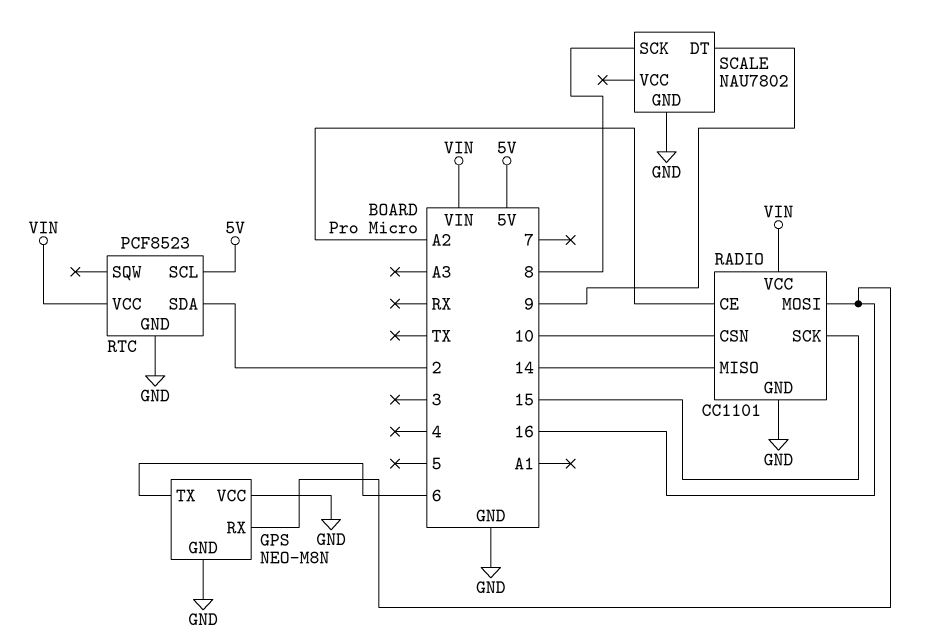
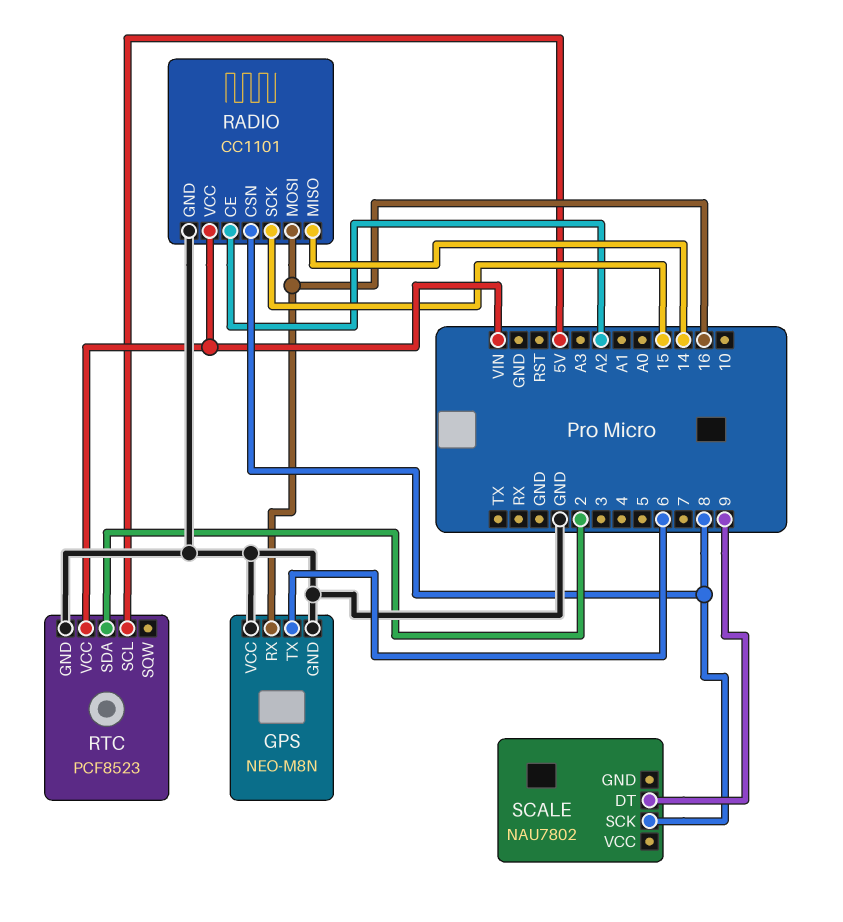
RADIO pin CSN: 10 -> 8
SCALE pin GND: GND -> none

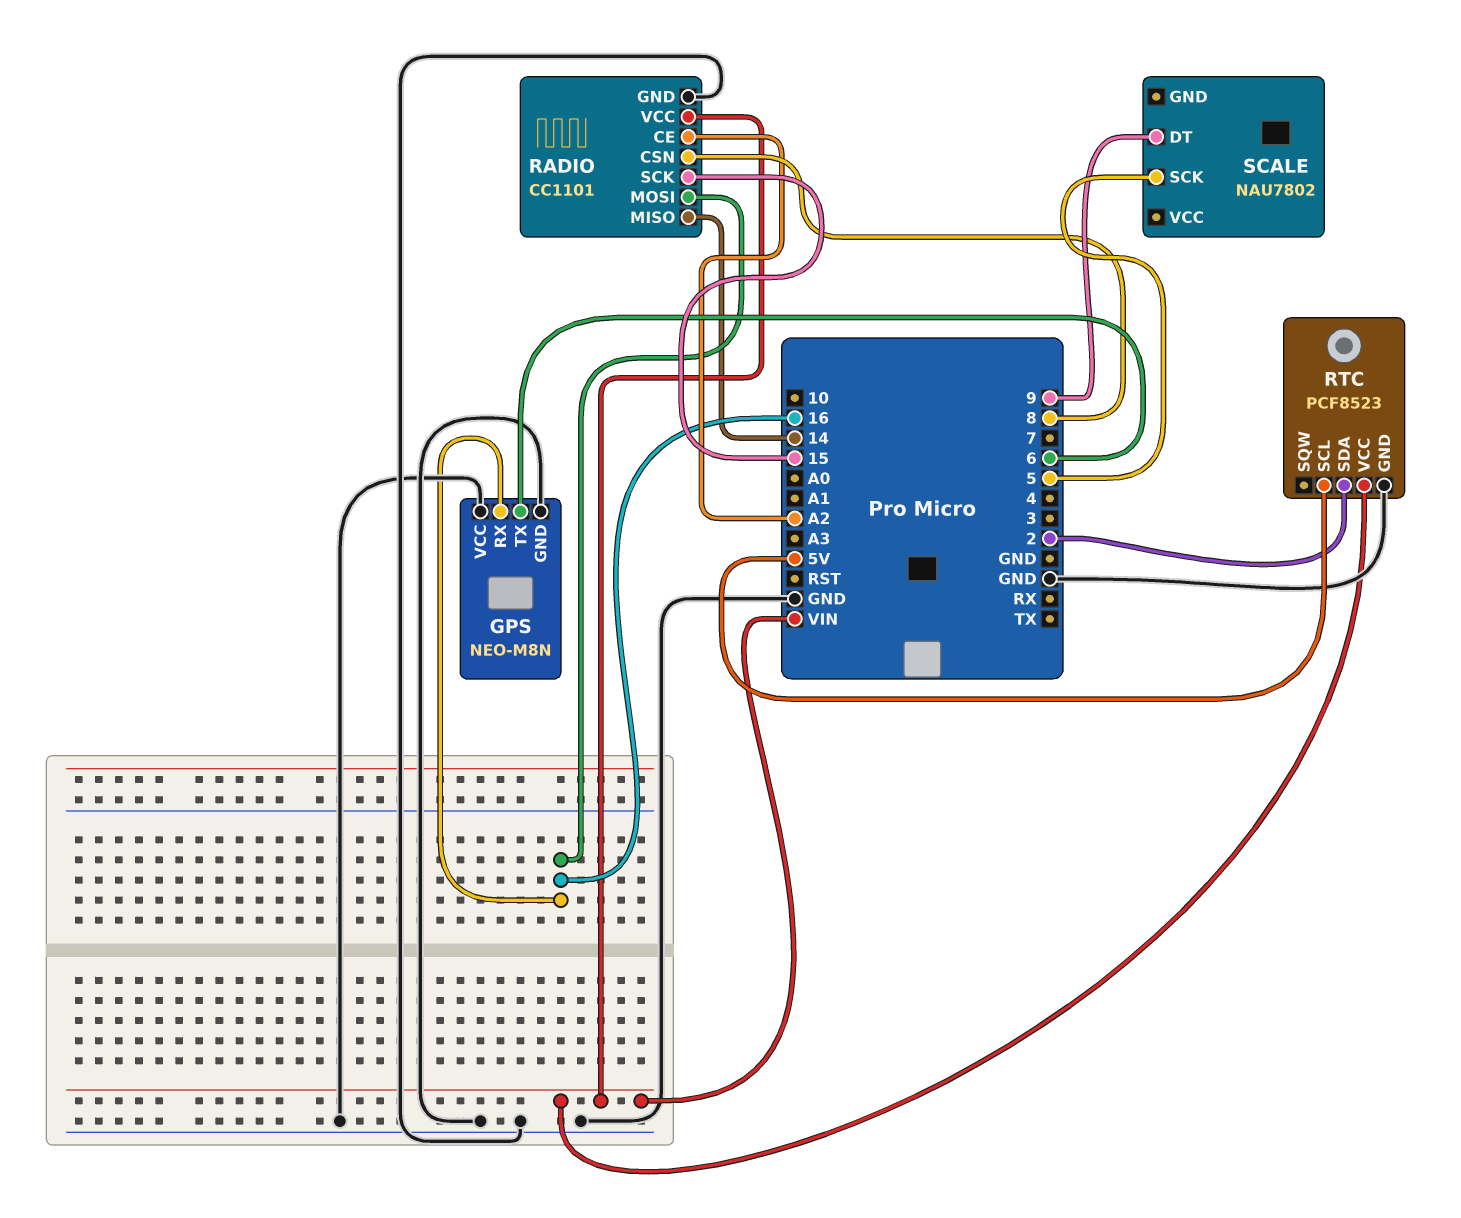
SCALE pin SCK: 8 -> 5

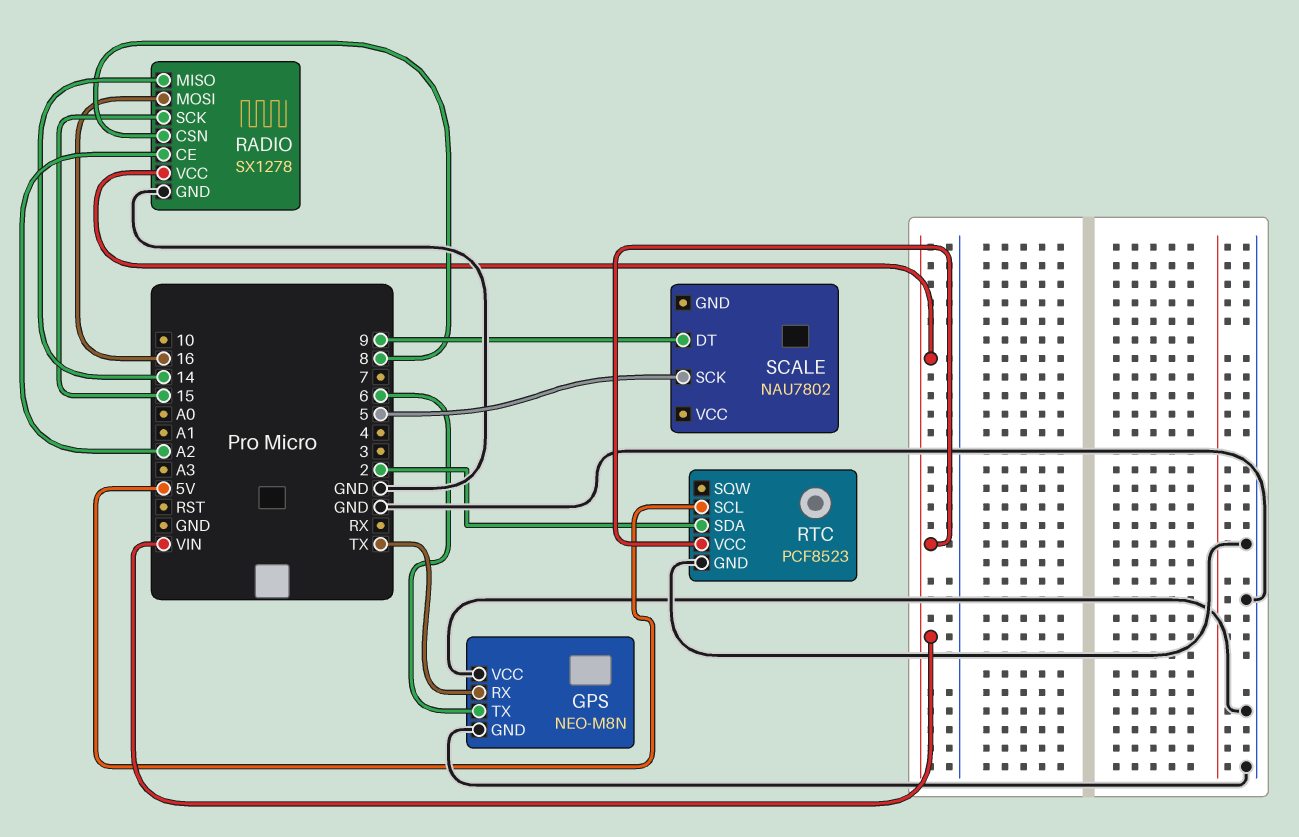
GPS pin RX: 16 -> TX
RADIO: CC1101 -> SX1278

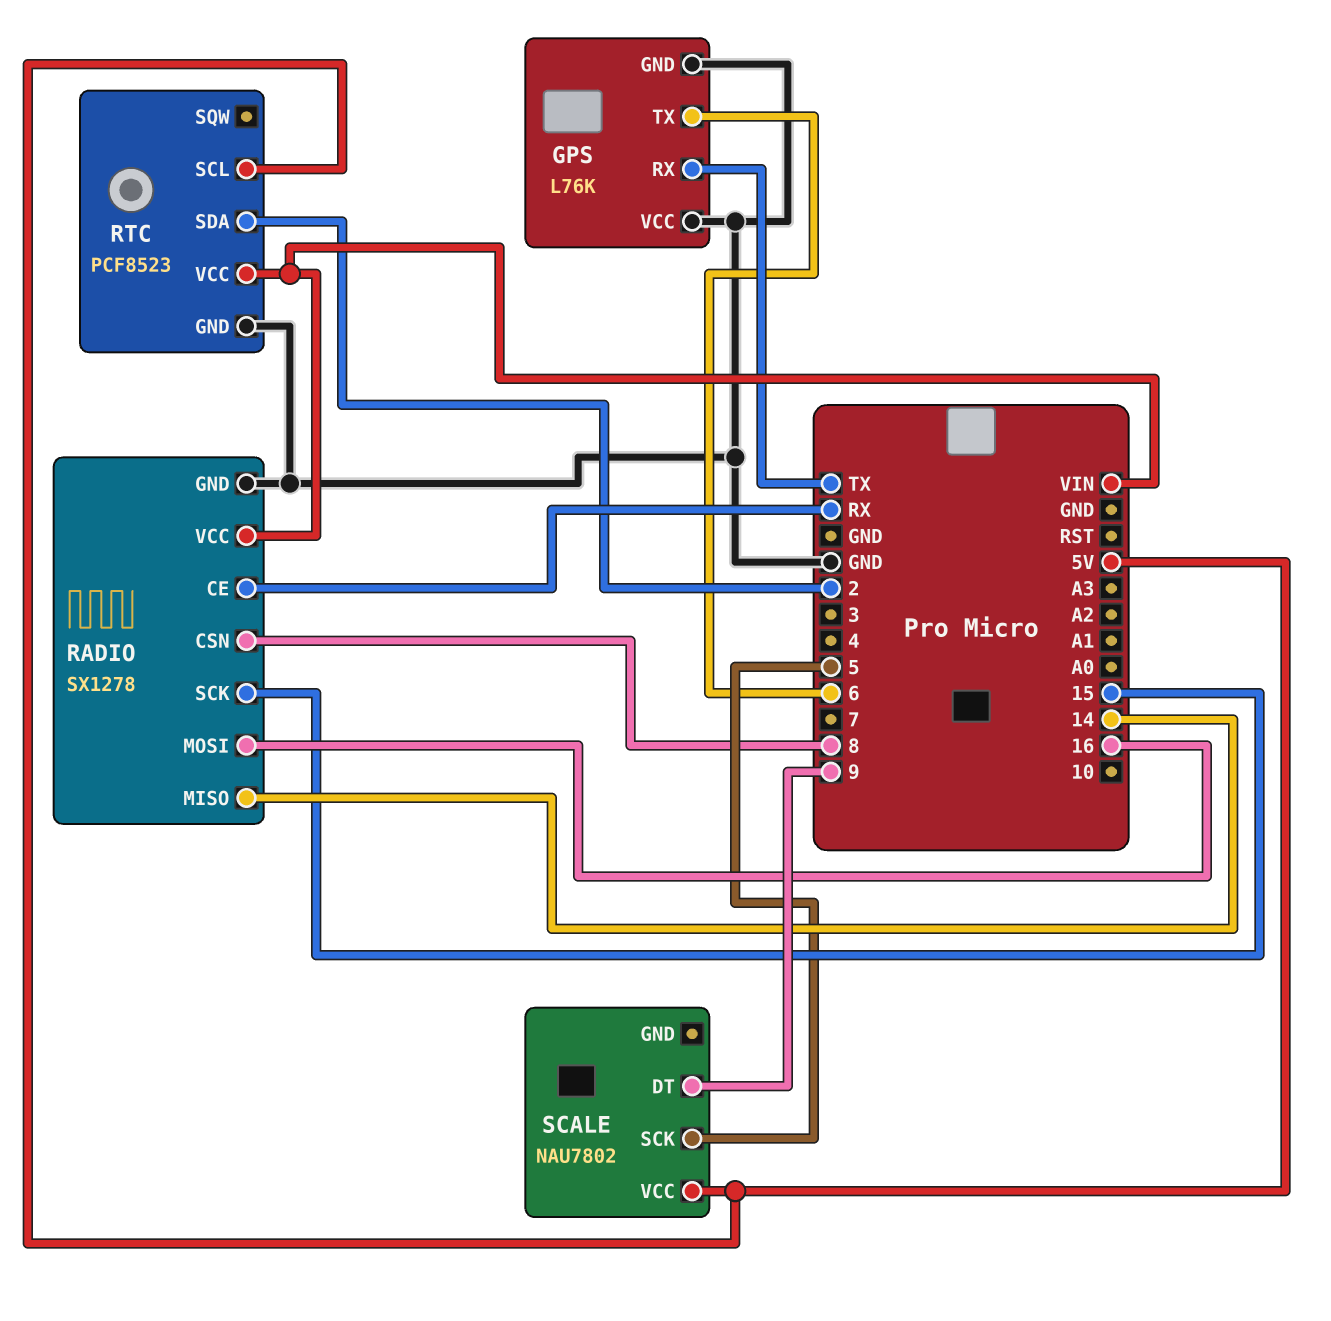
GPS: NEO-M8N -> L76K
RADIO pin CE: A2 -> RX
SCALE pin VCC: none -> 5V

